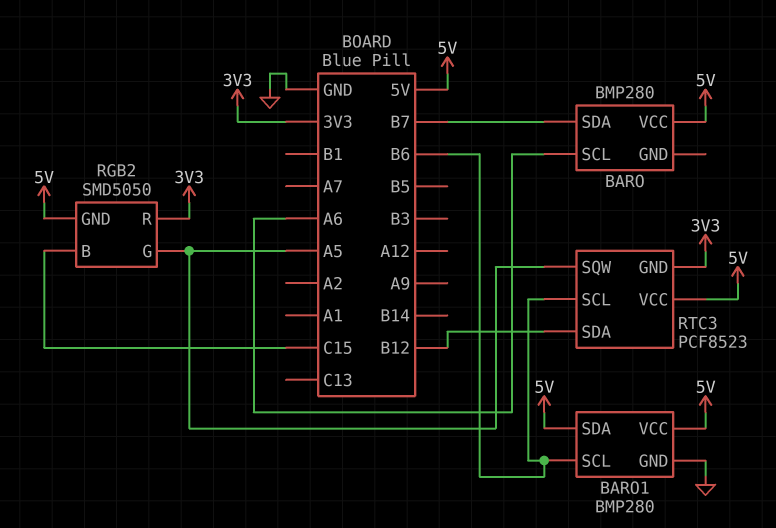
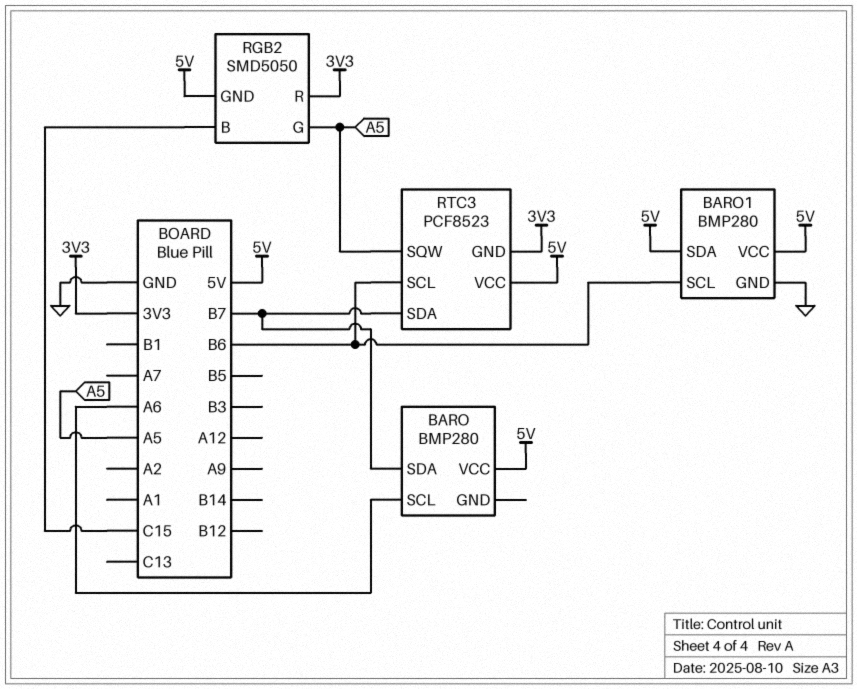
RTC3 pin SDA: B12 -> B7

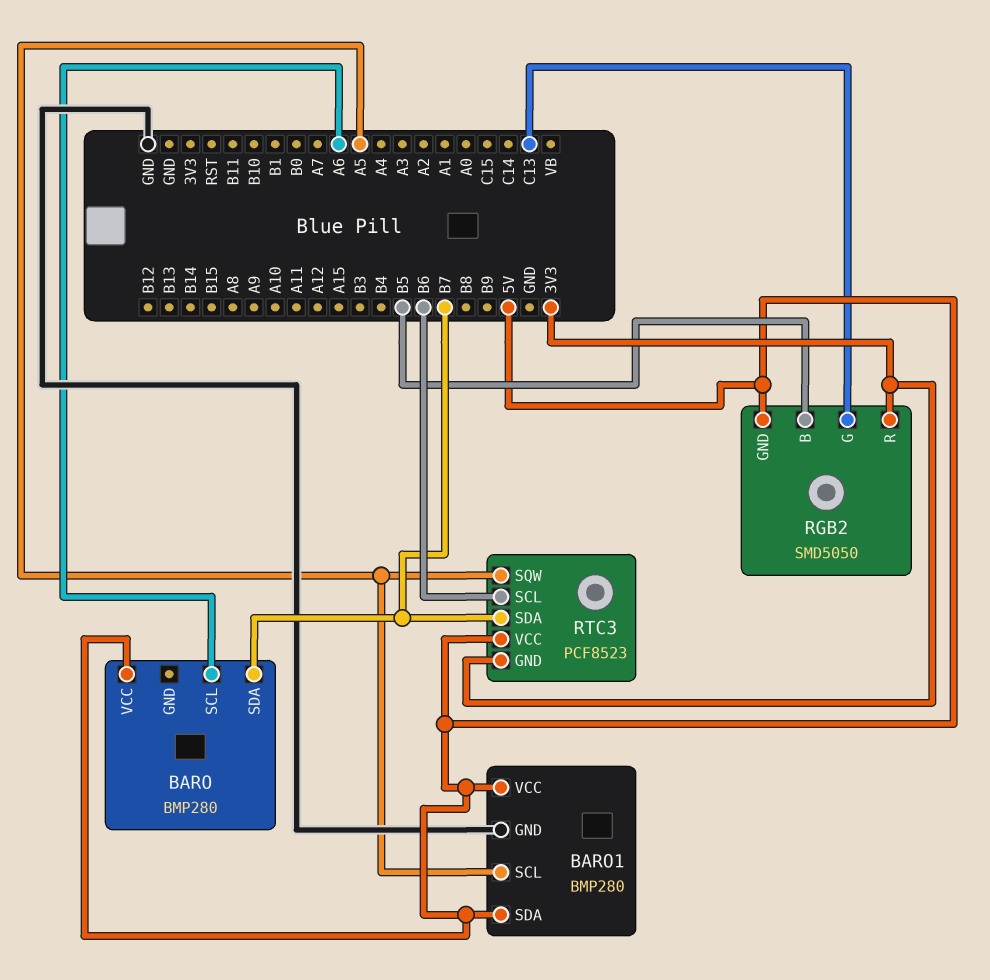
BARO1 pin SCL: B6 -> A5
RGB2 pin B: C15 -> B5
RGB2 pin G: A5 -> C13

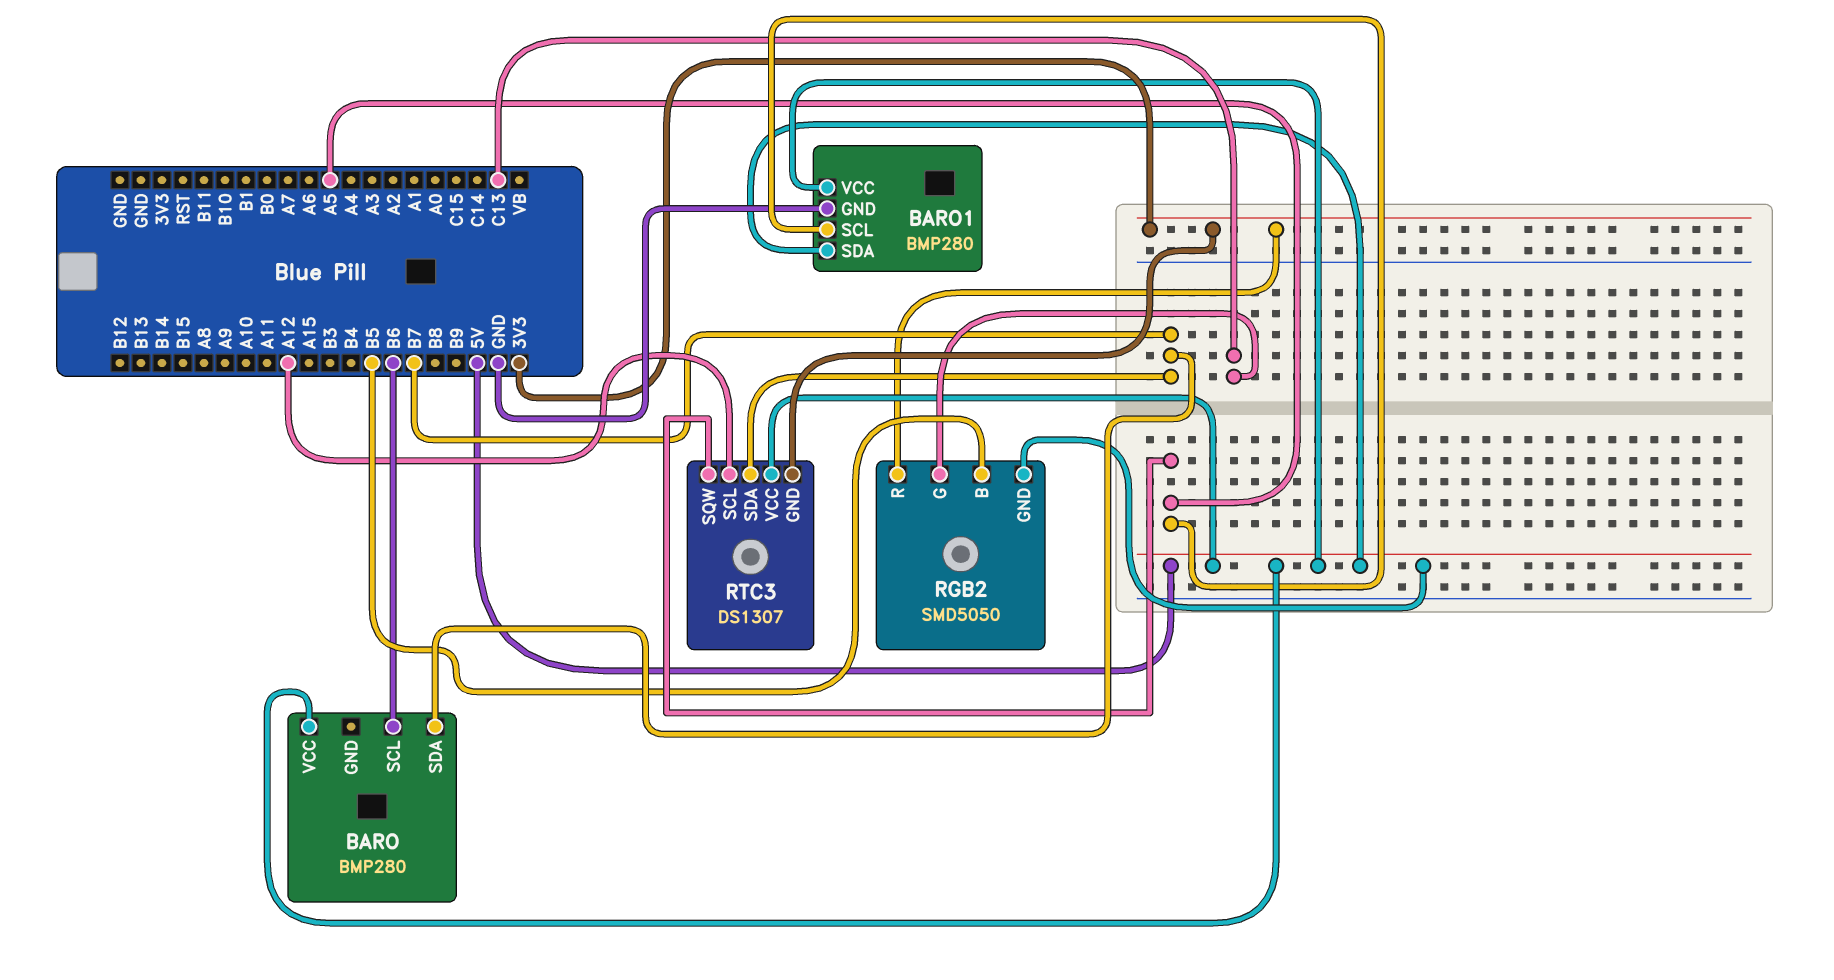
BARO pin SCL: A6 -> B6
RTC3: PCF8523 -> DS1307
RTC3 pin SCL: B6 -> A12

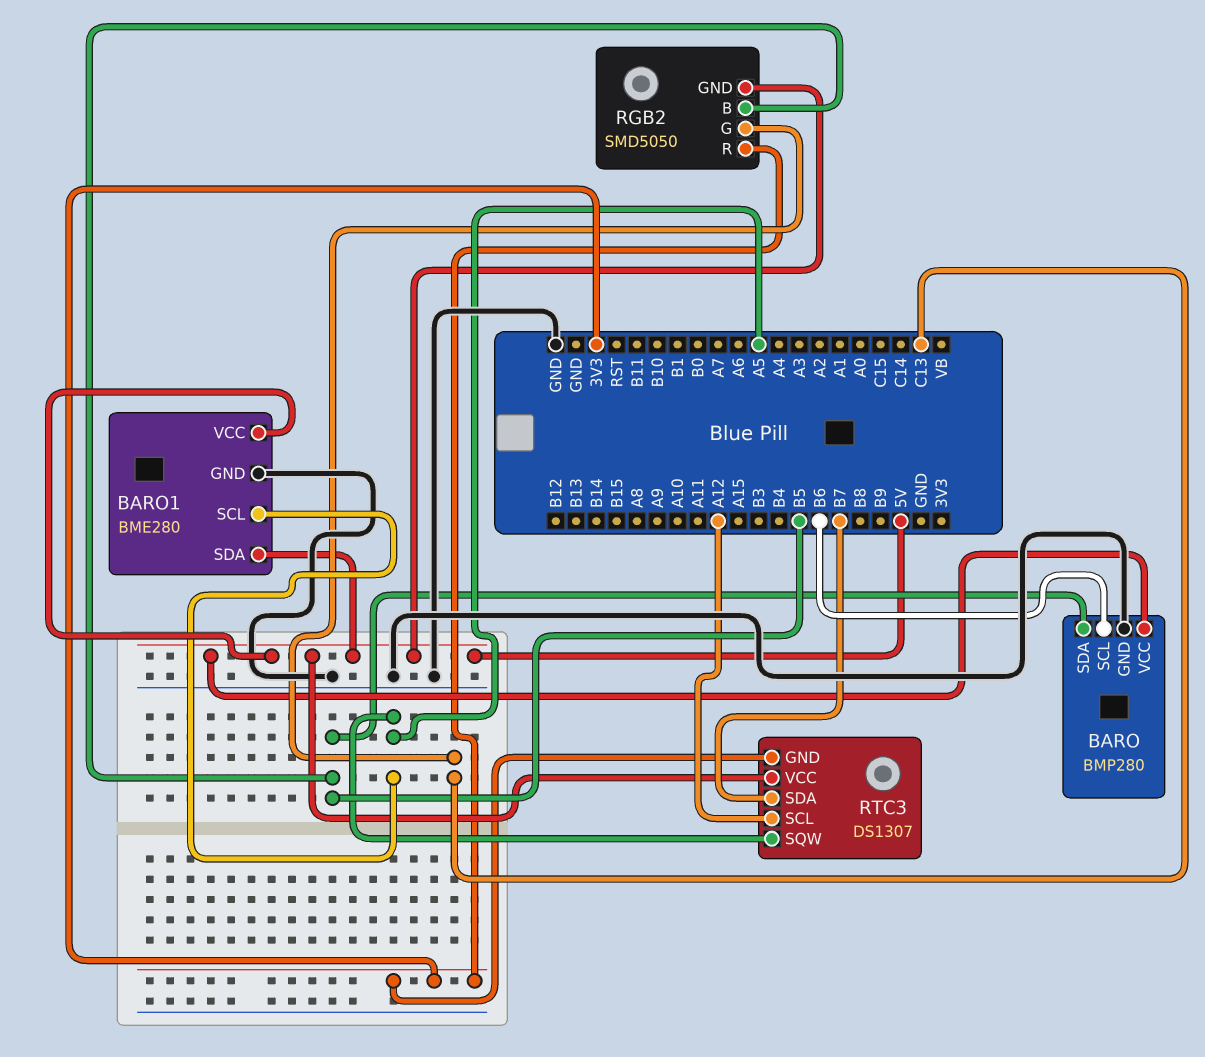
BARO pin GND: none -> GND
BARO pin SDA: B7 -> B5
BARO1: BMP280 -> BME280

